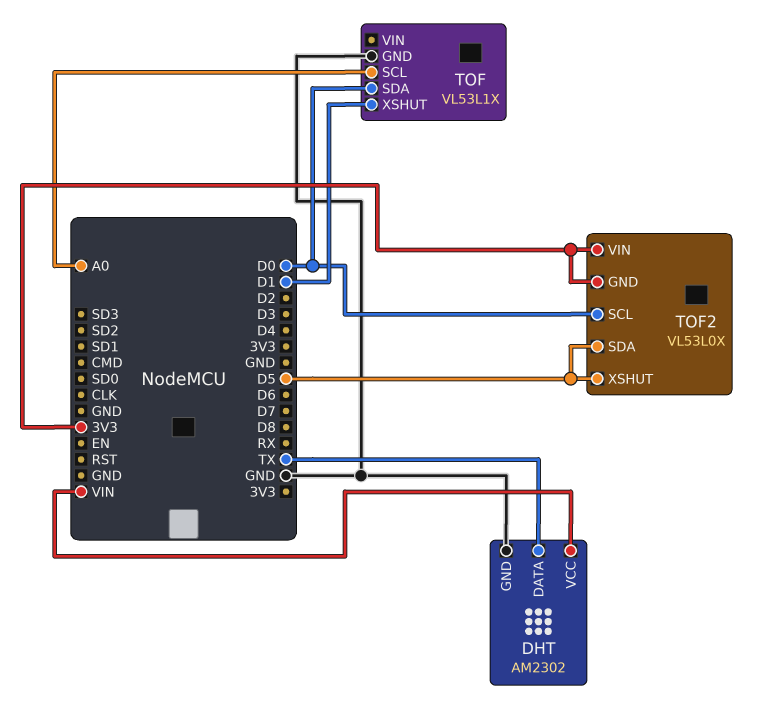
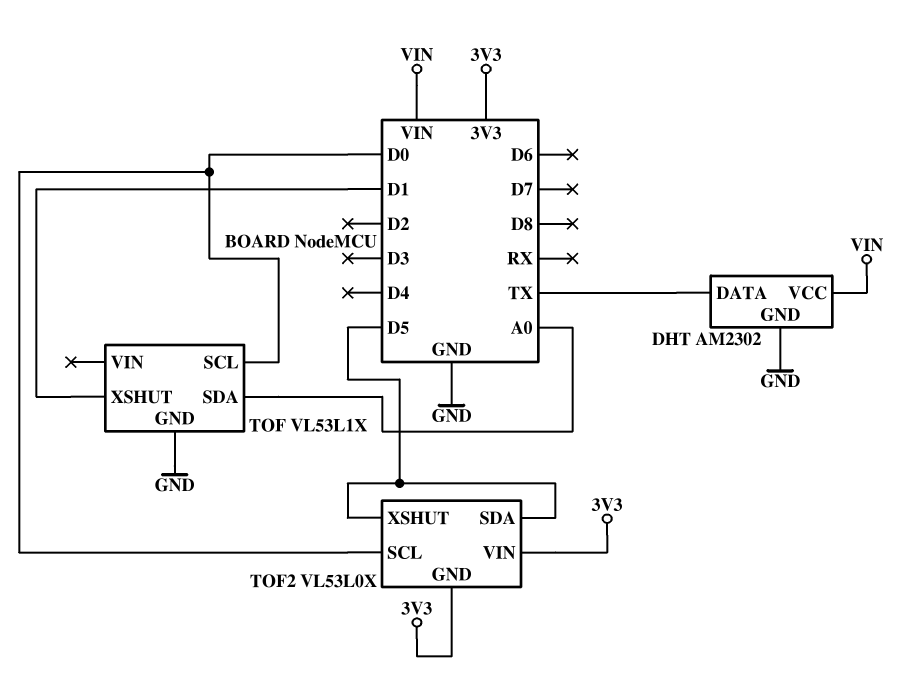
TOF pin SCL: A0 -> D0
TOF pin SDA: D0 -> A0

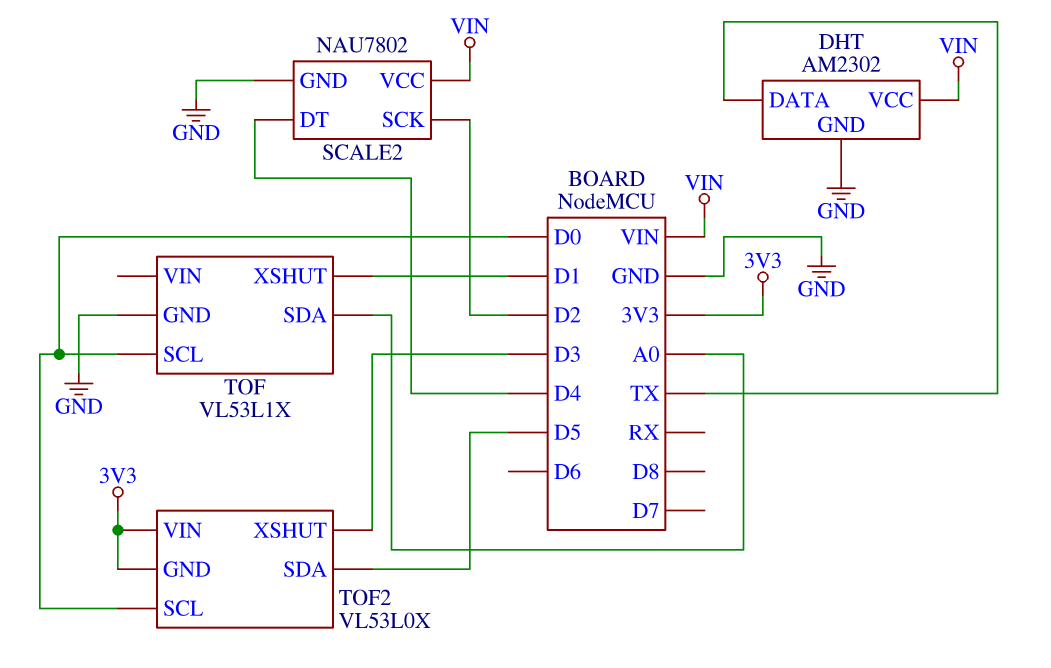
SCALE2: none -> NAU7802
SCALE2 pin DT: none -> D4
SCALE2 pin GND: none -> GND
SCALE2 pin SCK: none -> D2
SCALE2 pin VCC: none -> VIN
TOF2 pin XSHUT: D5 -> D3

